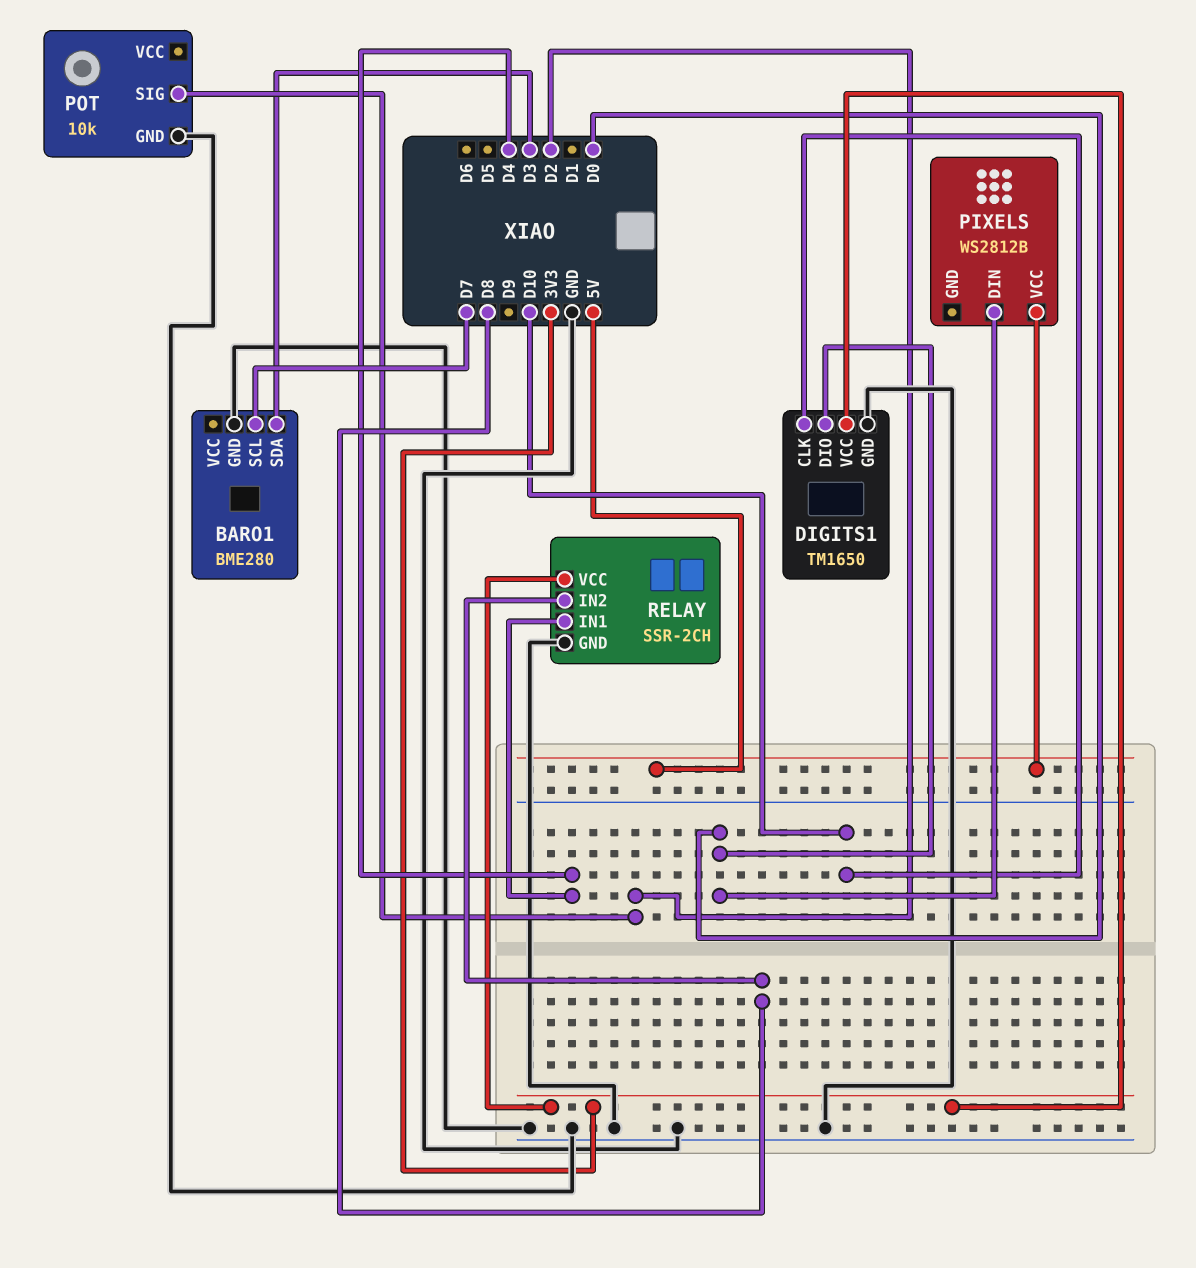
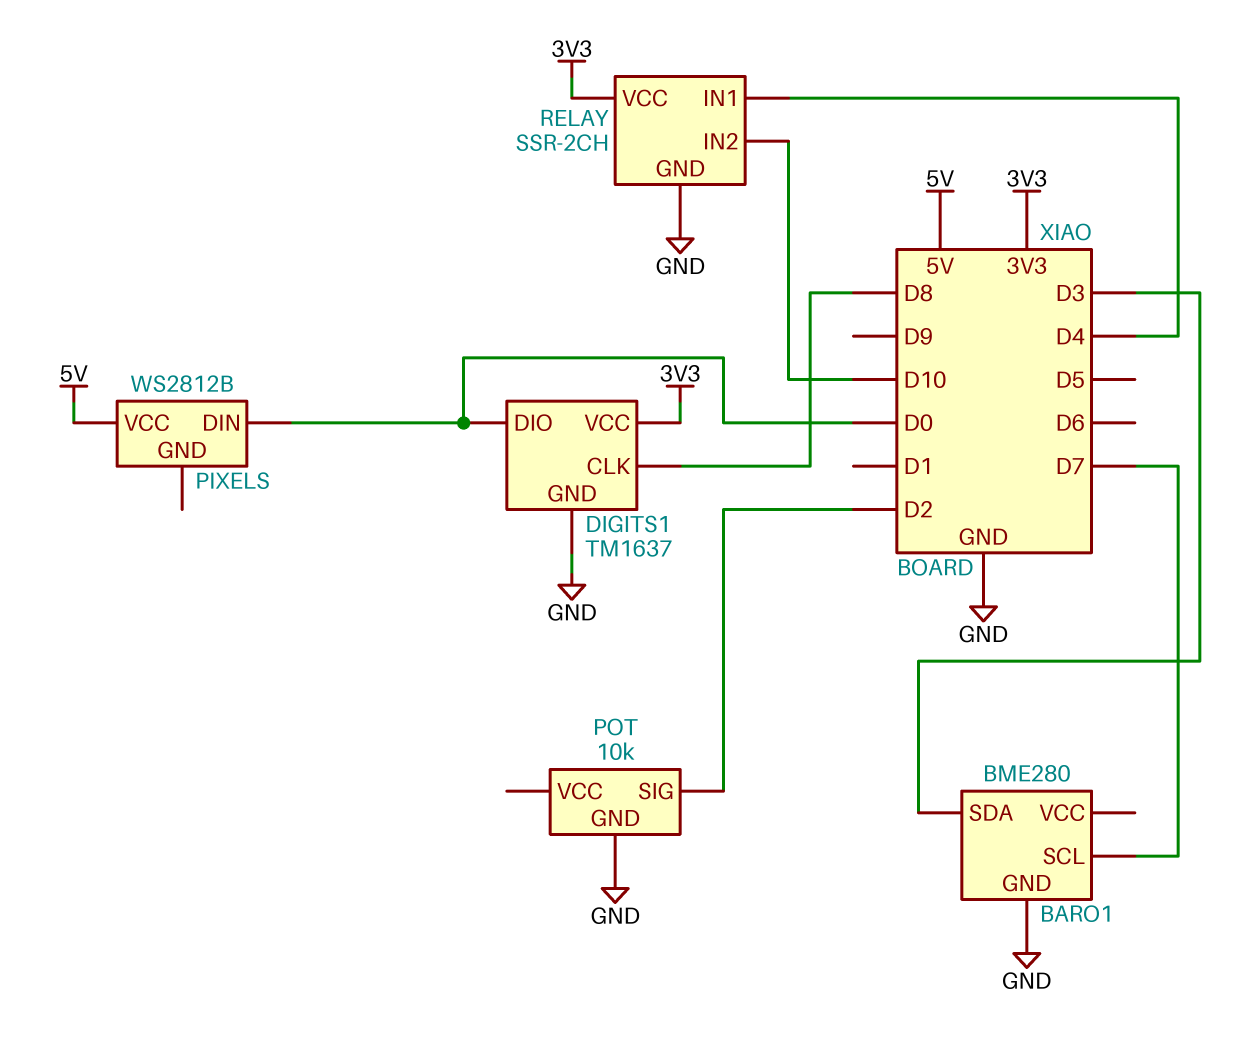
DIGITS1: TM1650 -> TM1637
DIGITS1 pin CLK: D10 -> D8
RELAY pin IN2: D8 -> D10

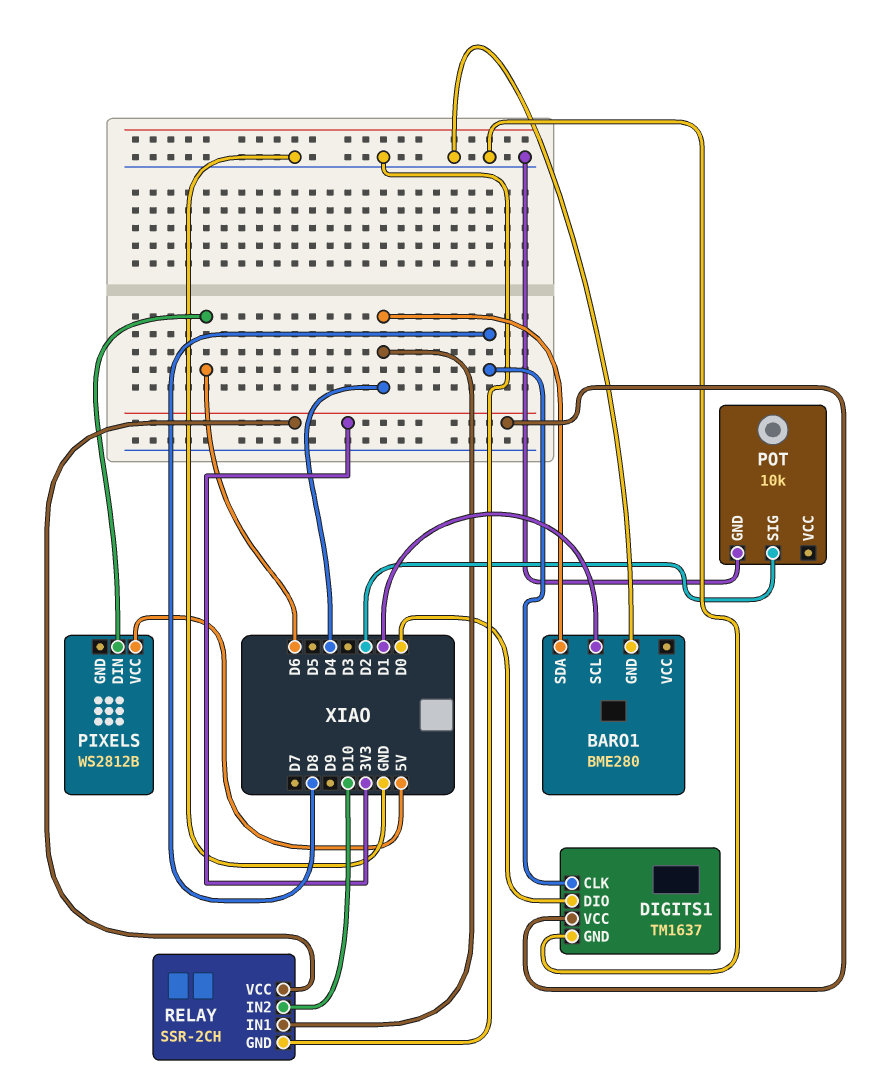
BARO1 pin SCL: D7 -> D1
BARO1 pin SDA: D3 -> D4
PIXELS pin DIN: D0 -> D6

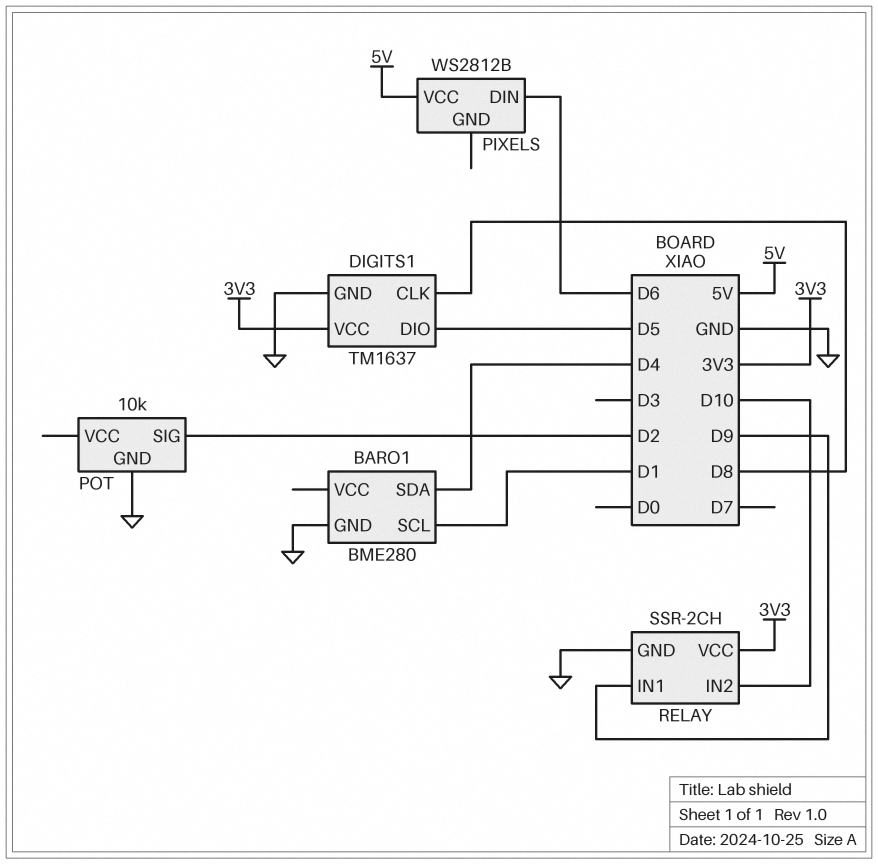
DIGITS1 pin DIO: D0 -> D5
RELAY pin IN1: D4 -> D9

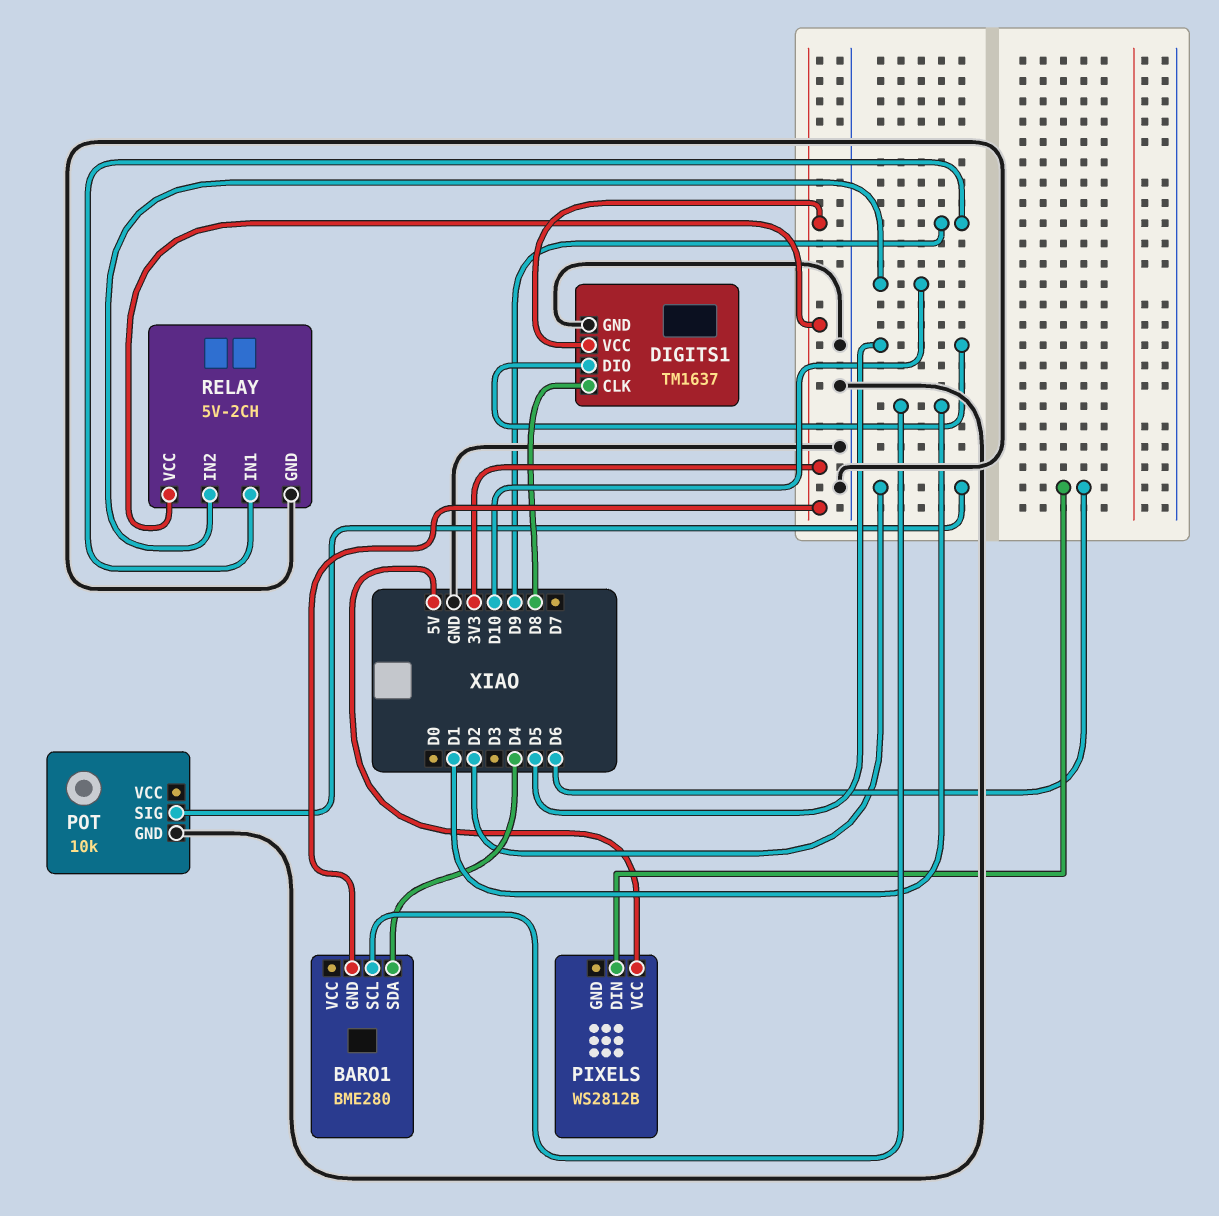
BARO1 pin GND: GND -> 3V3
RELAY: SSR-2CH -> 5V-2CH

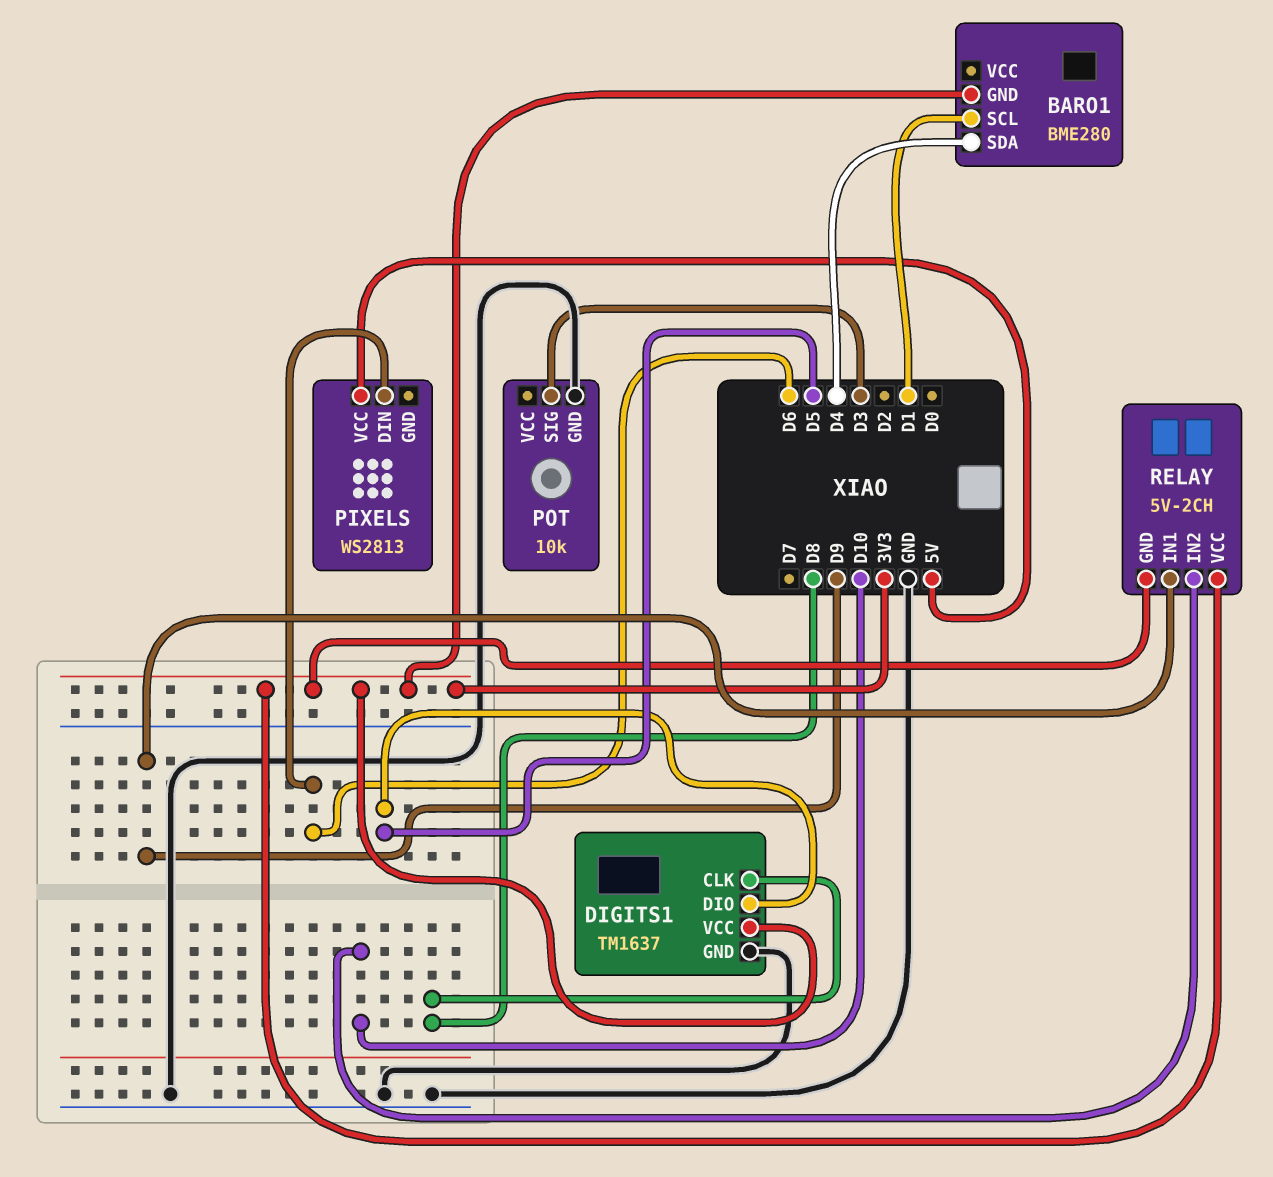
PIXELS: WS2812B -> WS2813
POT pin SIG: D2 -> D3
RELAY pin GND: GND -> 3V3

